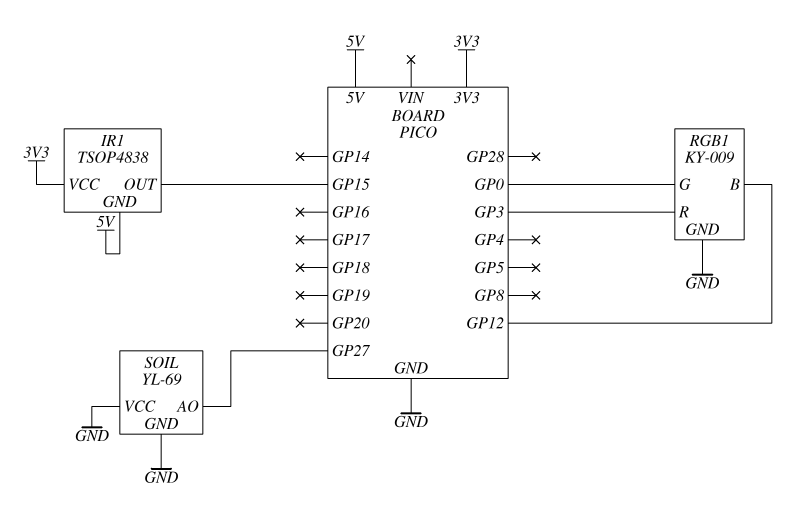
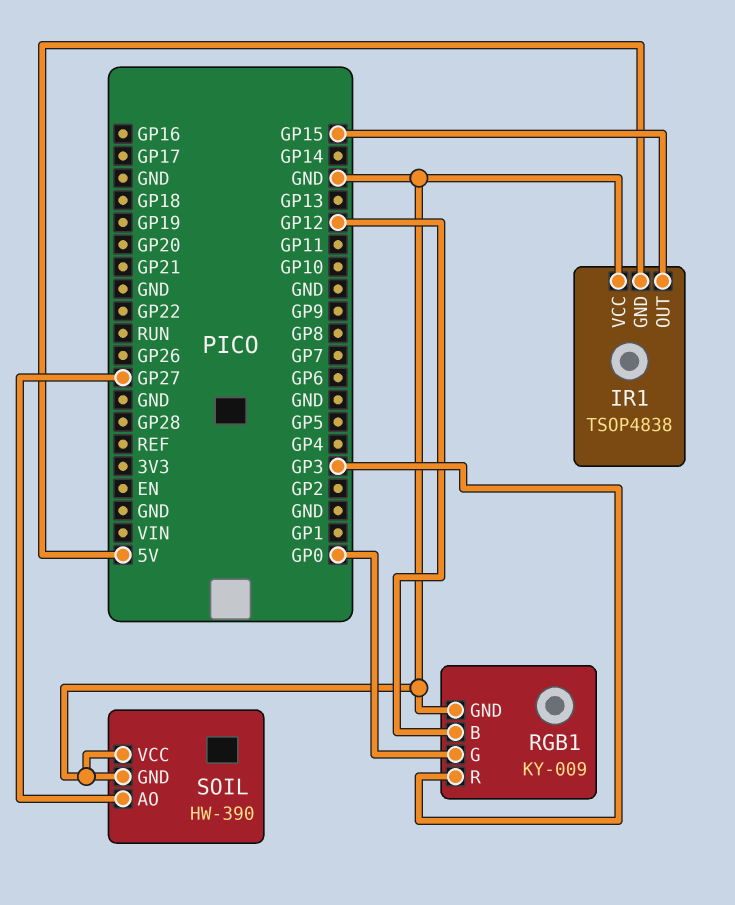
IR1 pin VCC: 3V3 -> GND
SOIL: YL-69 -> HW-390

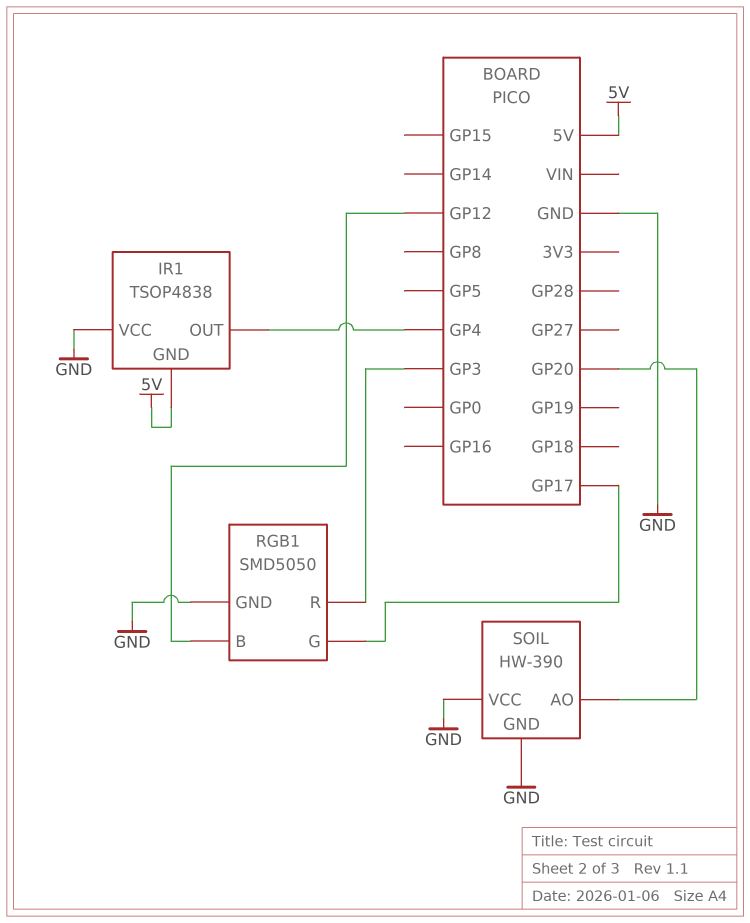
IR1 pin OUT: GP15 -> GP4
RGB1: KY-009 -> SMD5050
RGB1 pin G: GP0 -> GP17
SOIL pin AO: GP27 -> GP20

